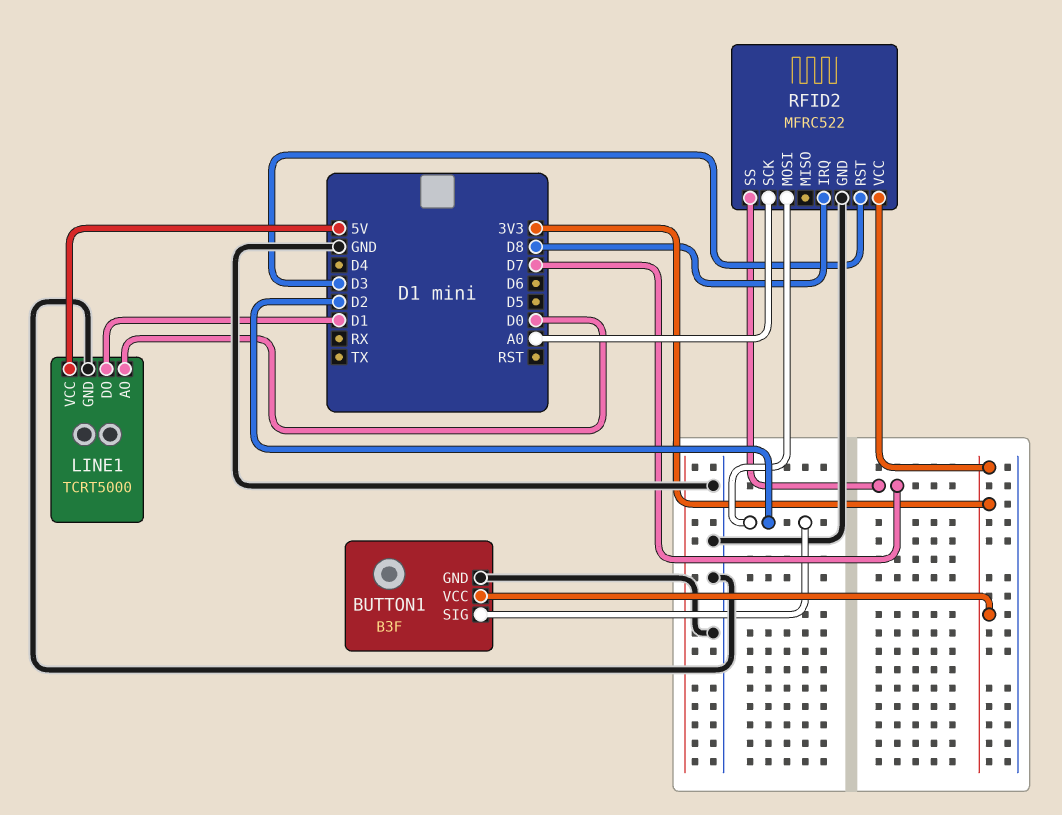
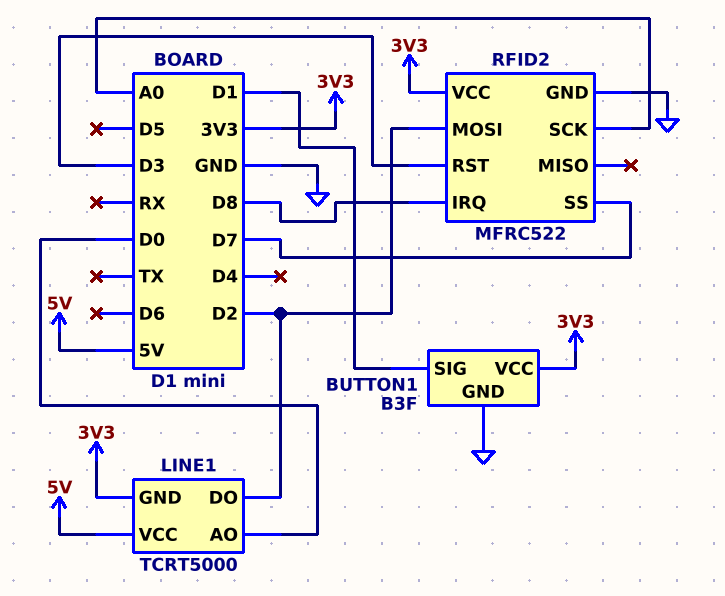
BUTTON1 pin SIG: D2 -> D1
LINE1 pin DO: D1 -> D2
LINE1 pin GND: GND -> 3V3

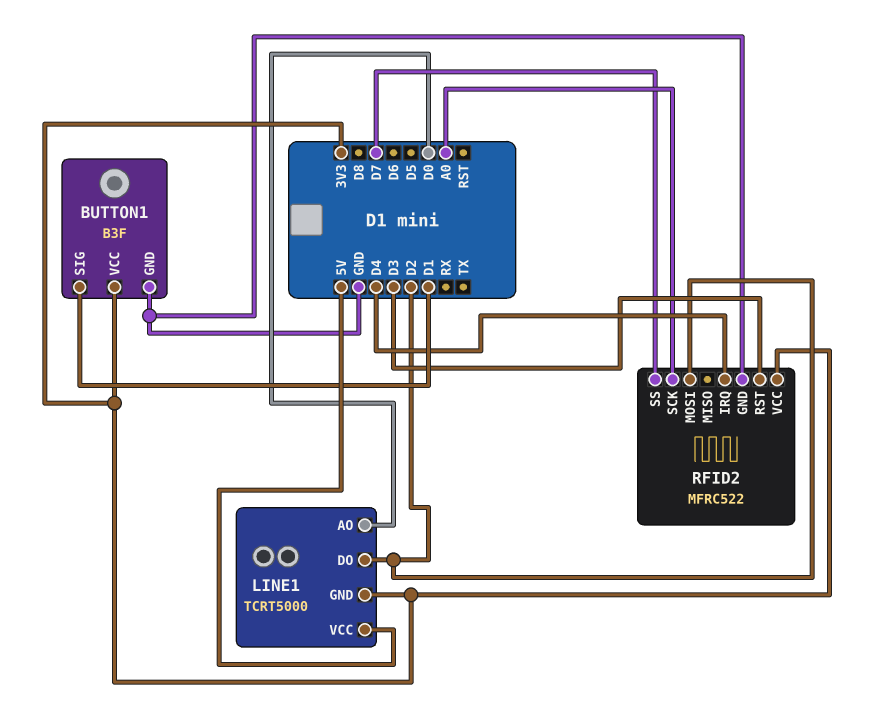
RFID2 pin IRQ: D8 -> D4

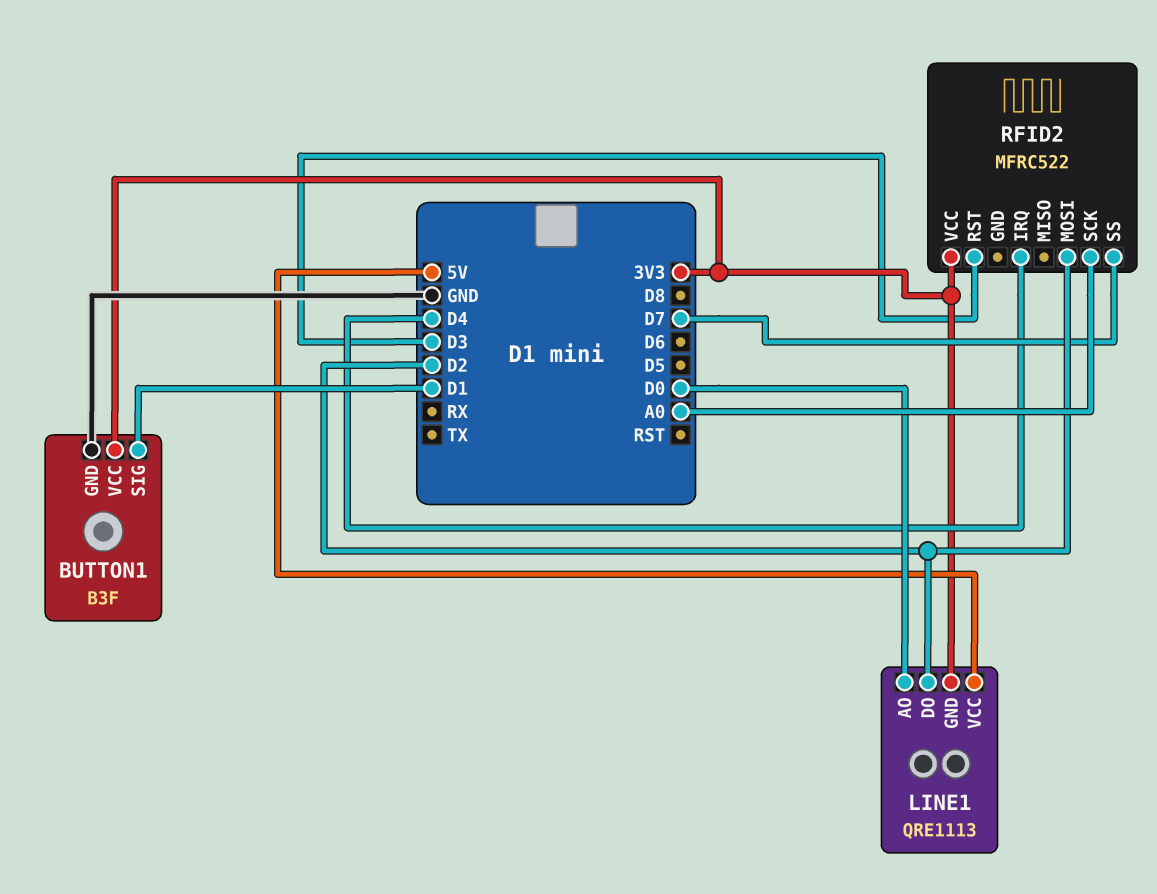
LINE1: TCRT5000 -> QRE1113
RFID2 pin GND: GND -> none

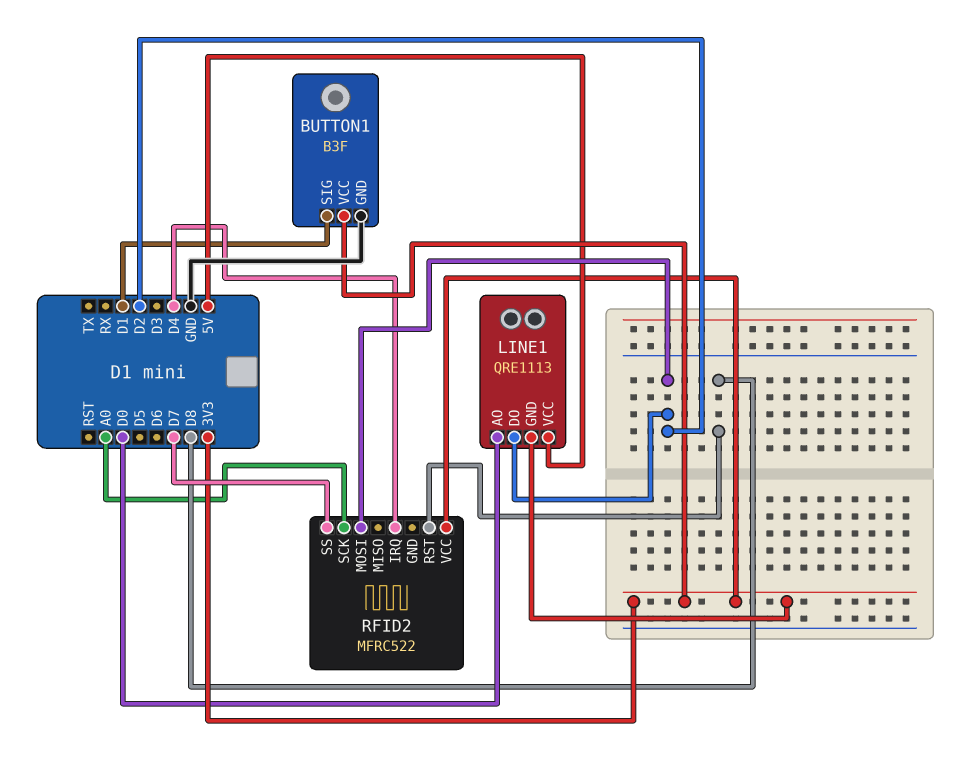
RFID2 pin RST: D3 -> D8

